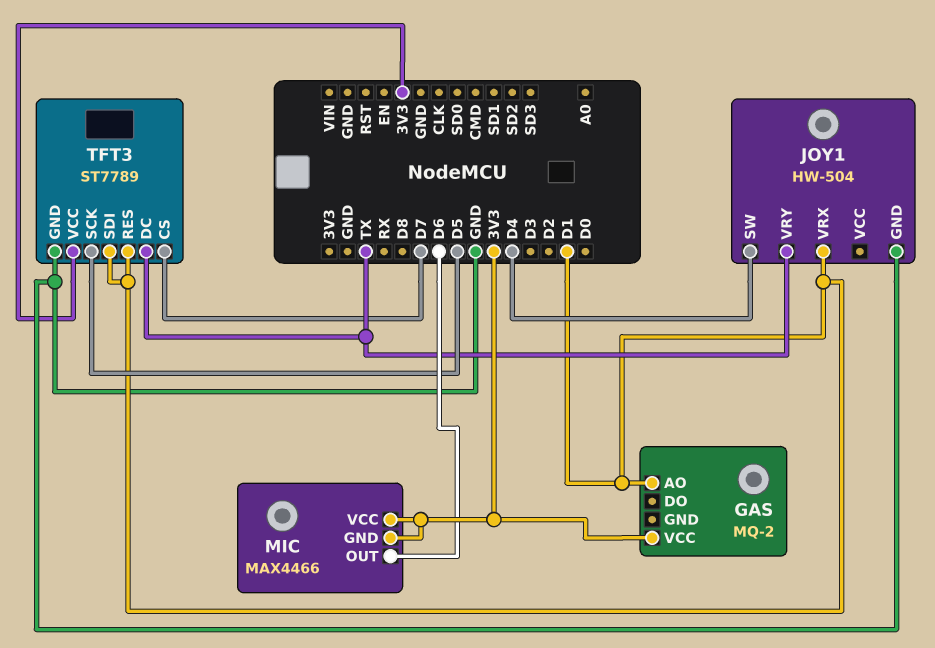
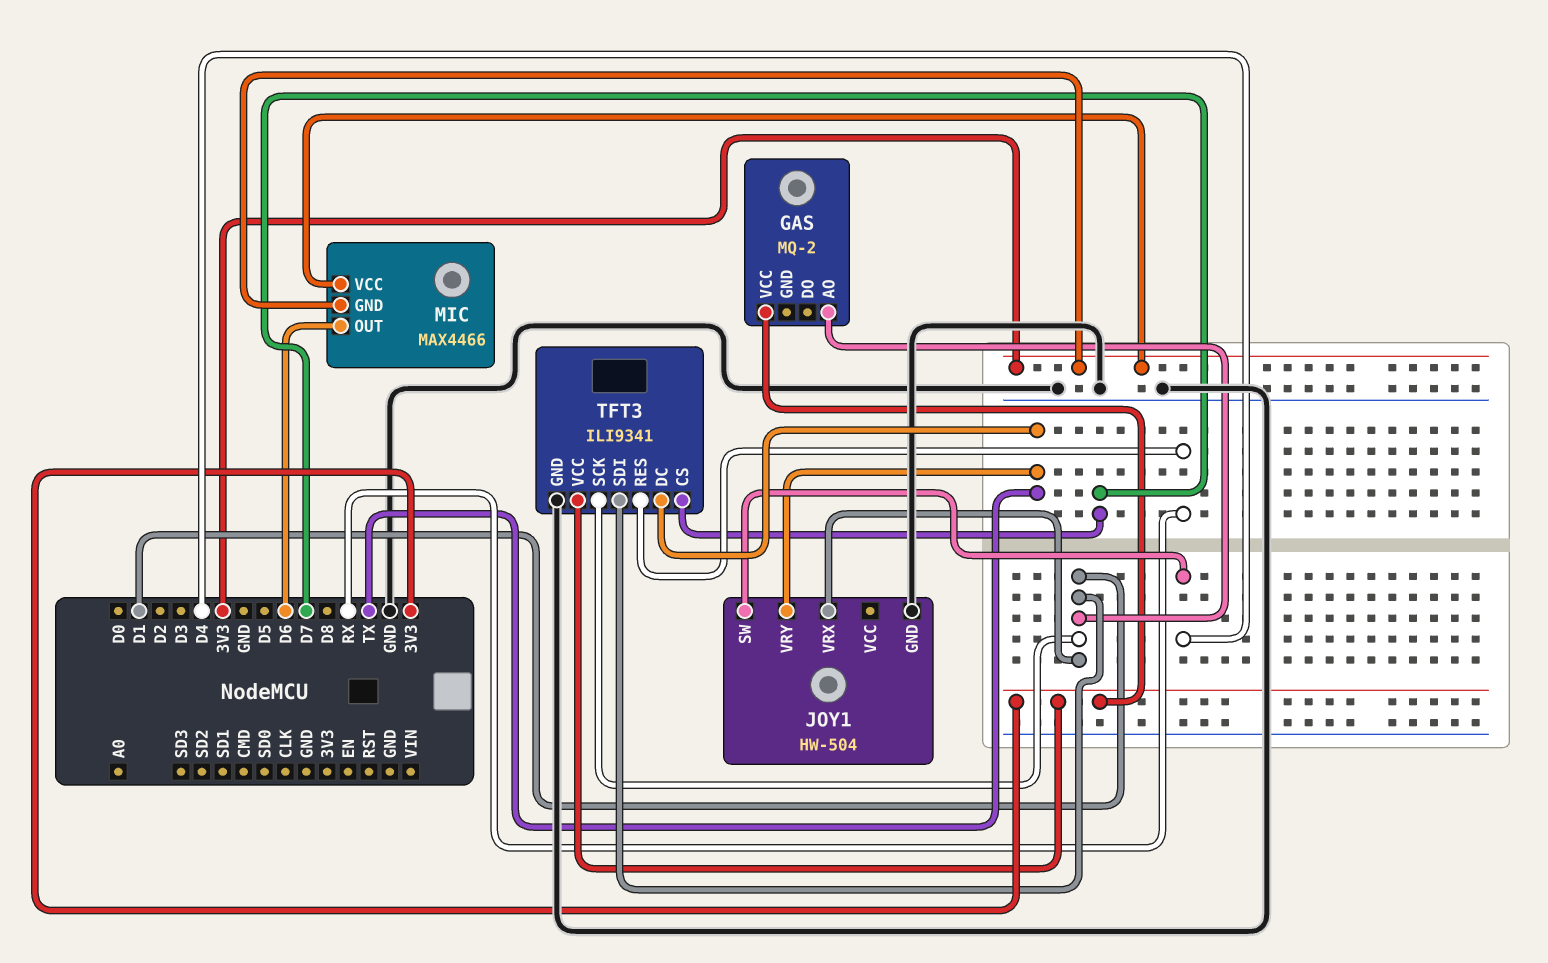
TFT3: ST7789 -> ILI9341
TFT3 pin RES: D1 -> RX
TFT3 pin SCK: D5 -> D1

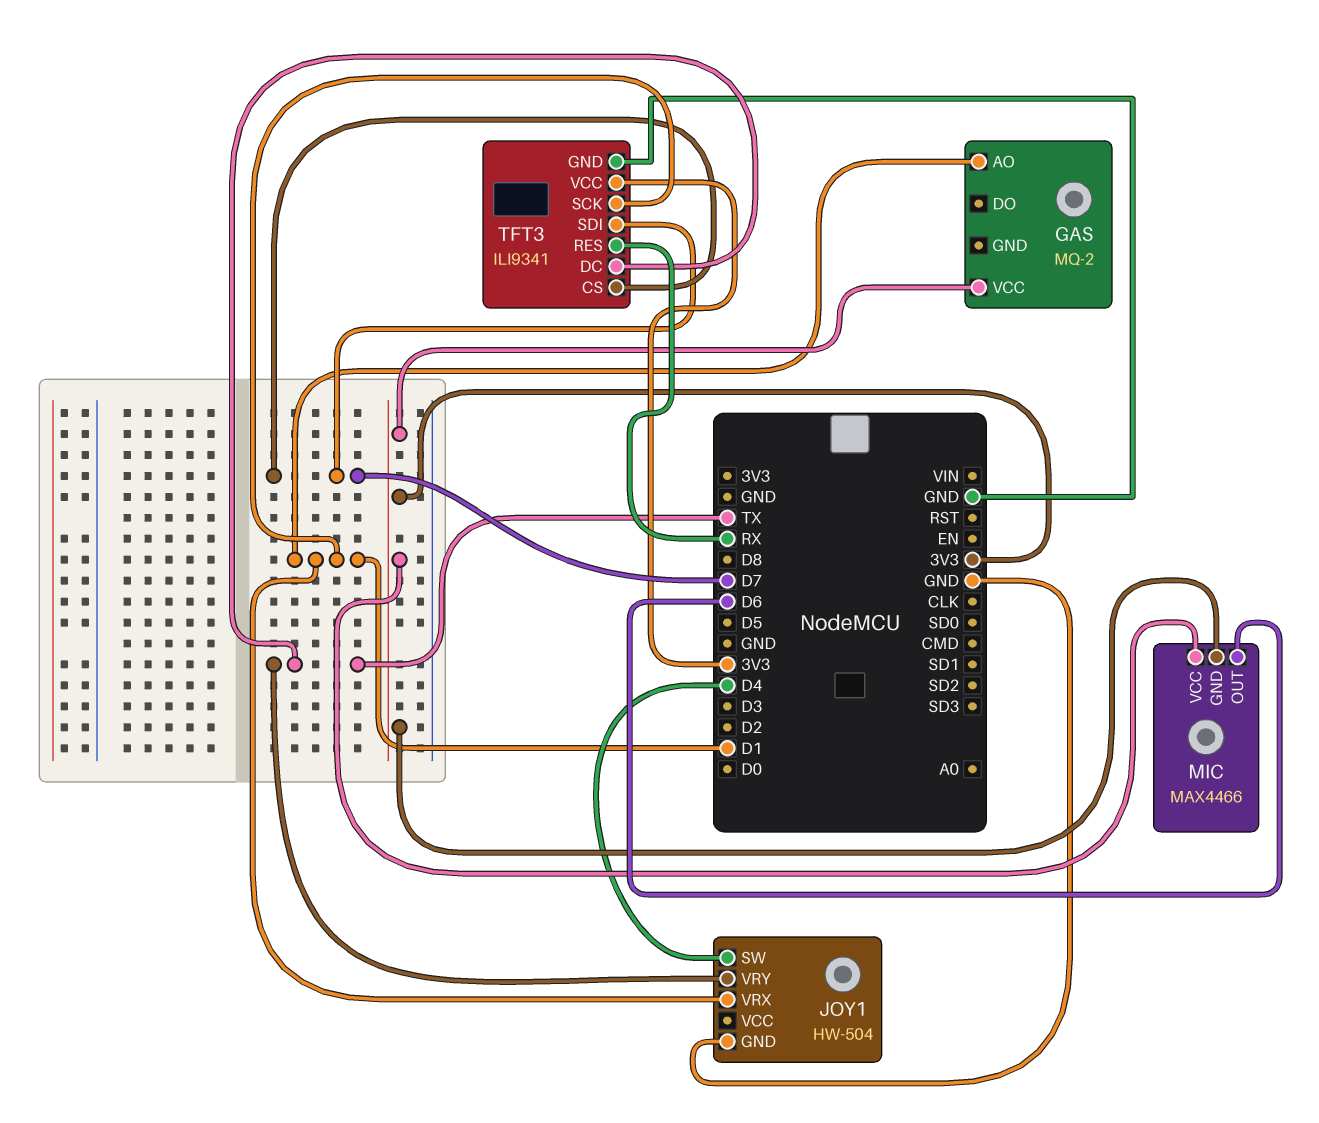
TFT3 pin SDI: D1 -> D7

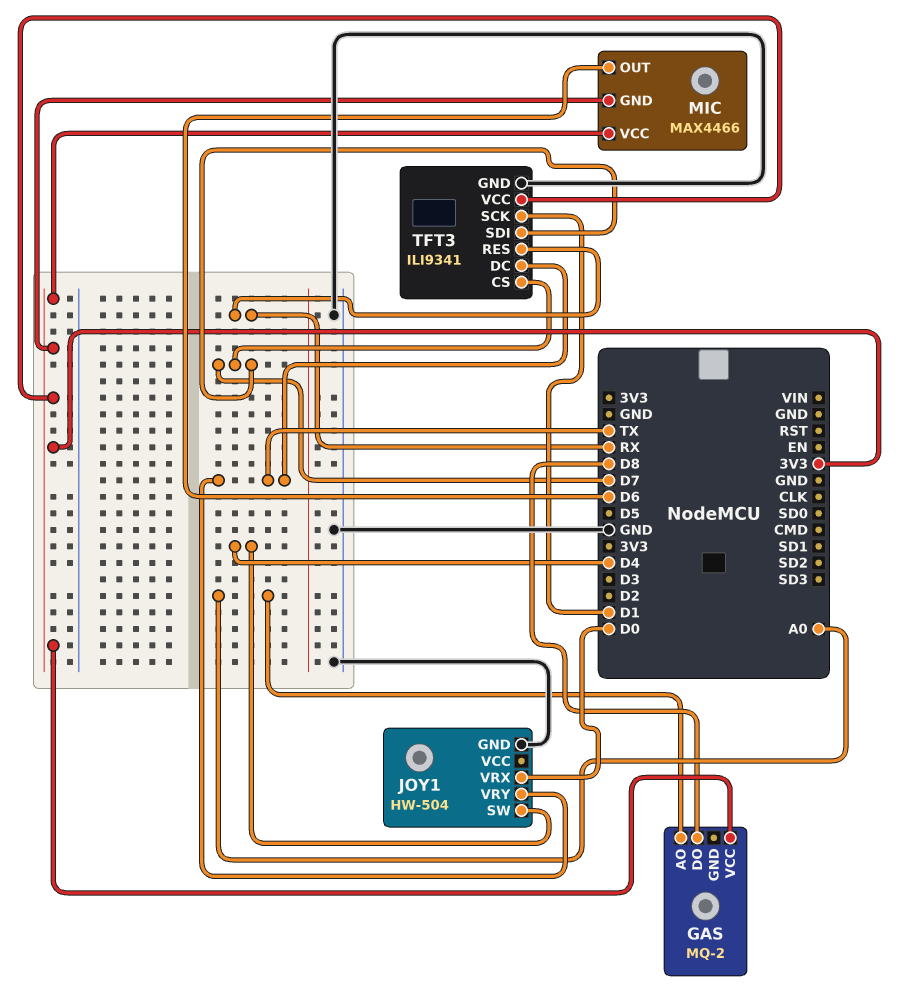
GAS pin AO: D1 -> A0
GAS pin DO: none -> D8
JOY1 pin VRX: D1 -> D0

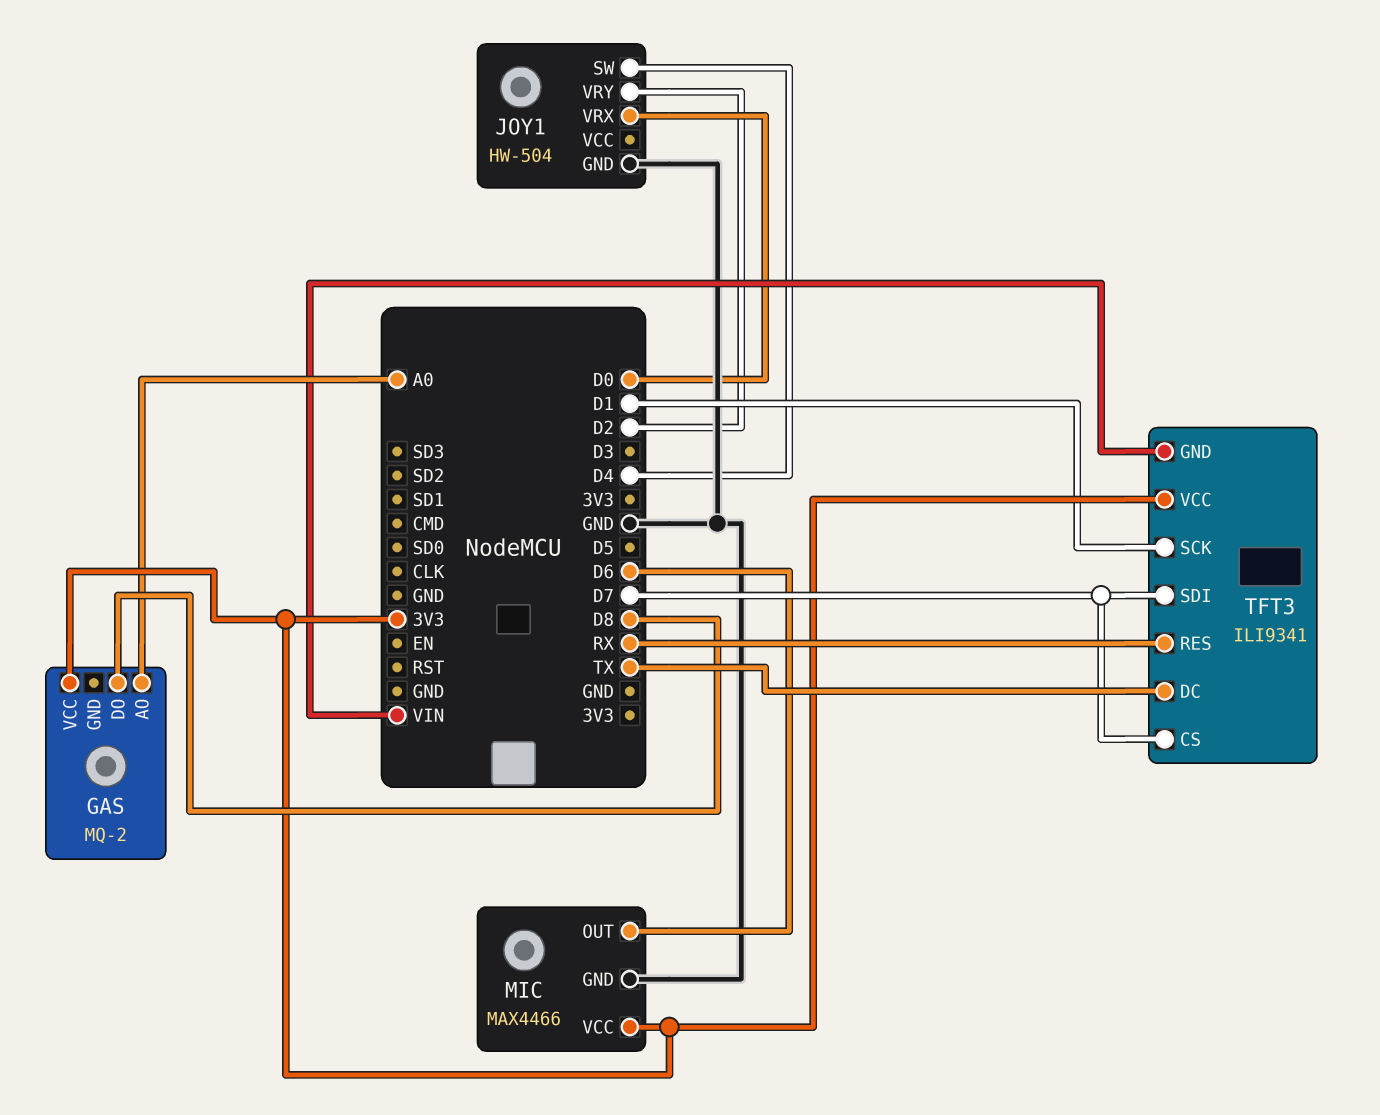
JOY1 pin VRY: TX -> D2
MIC pin GND: 3V3 -> GND
TFT3 pin GND: GND -> VIN

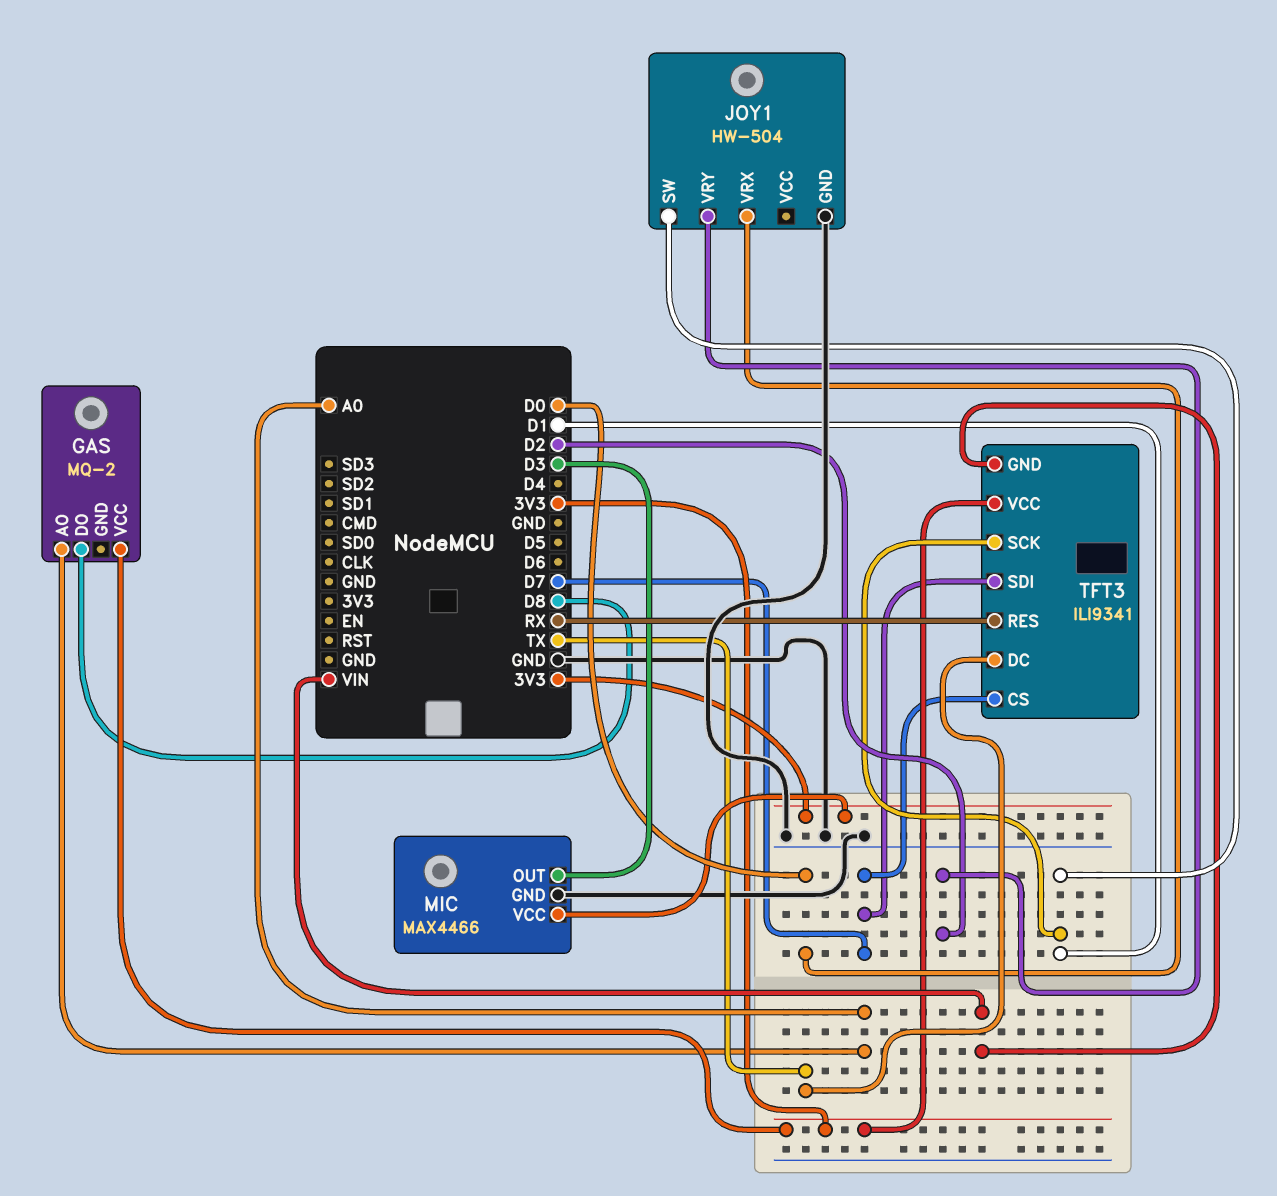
JOY1 pin SW: D4 -> D1
MIC pin OUT: D6 -> D3

